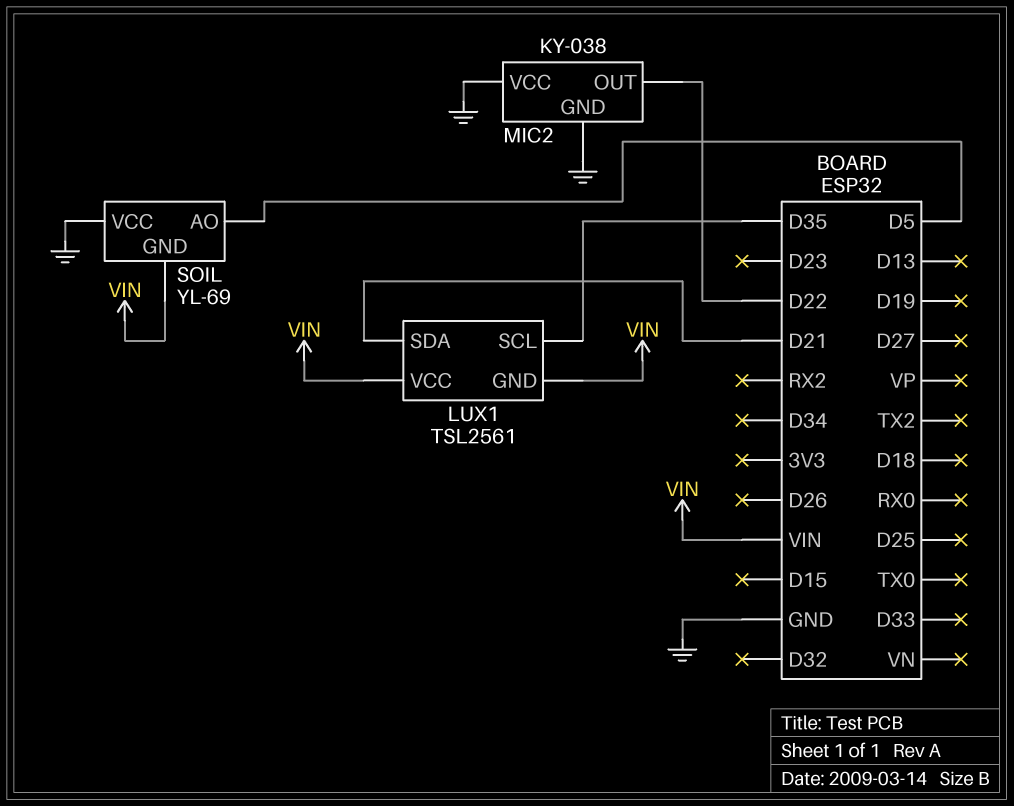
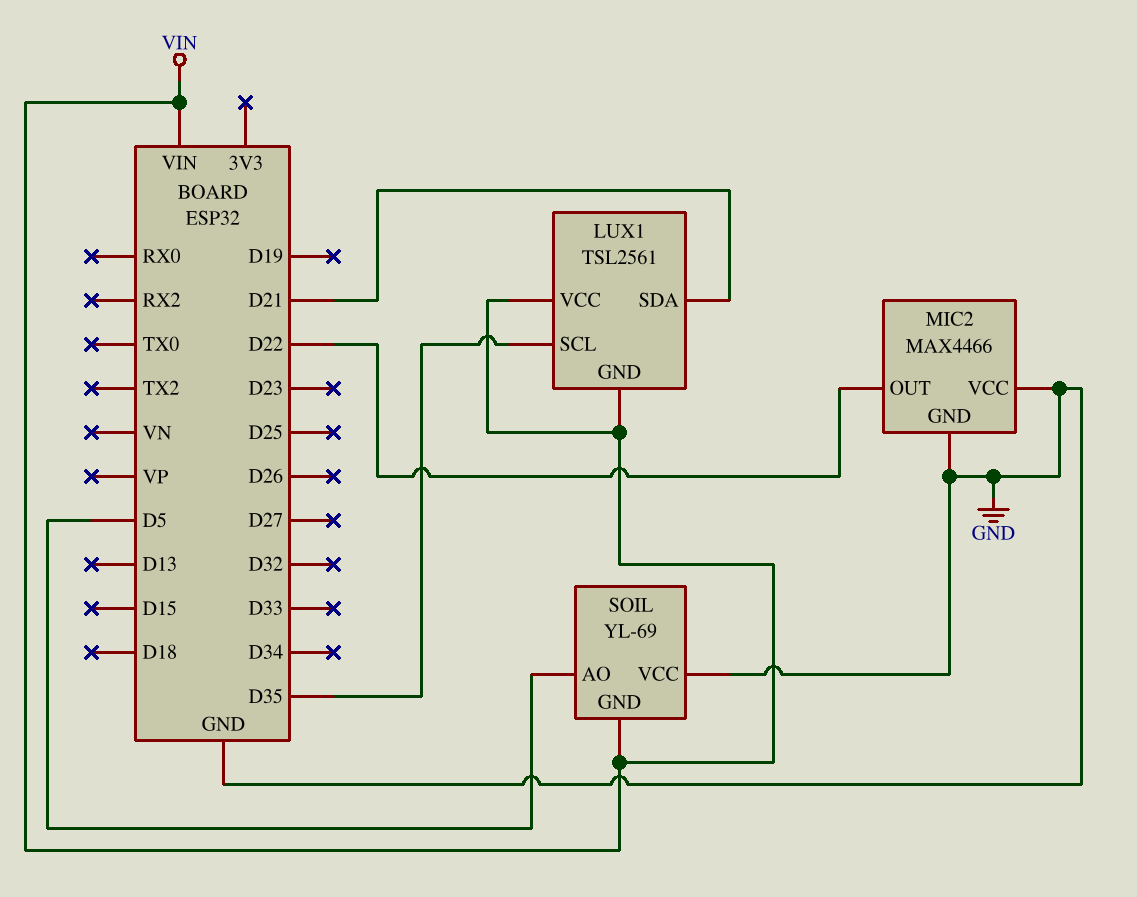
MIC2: KY-038 -> MAX4466

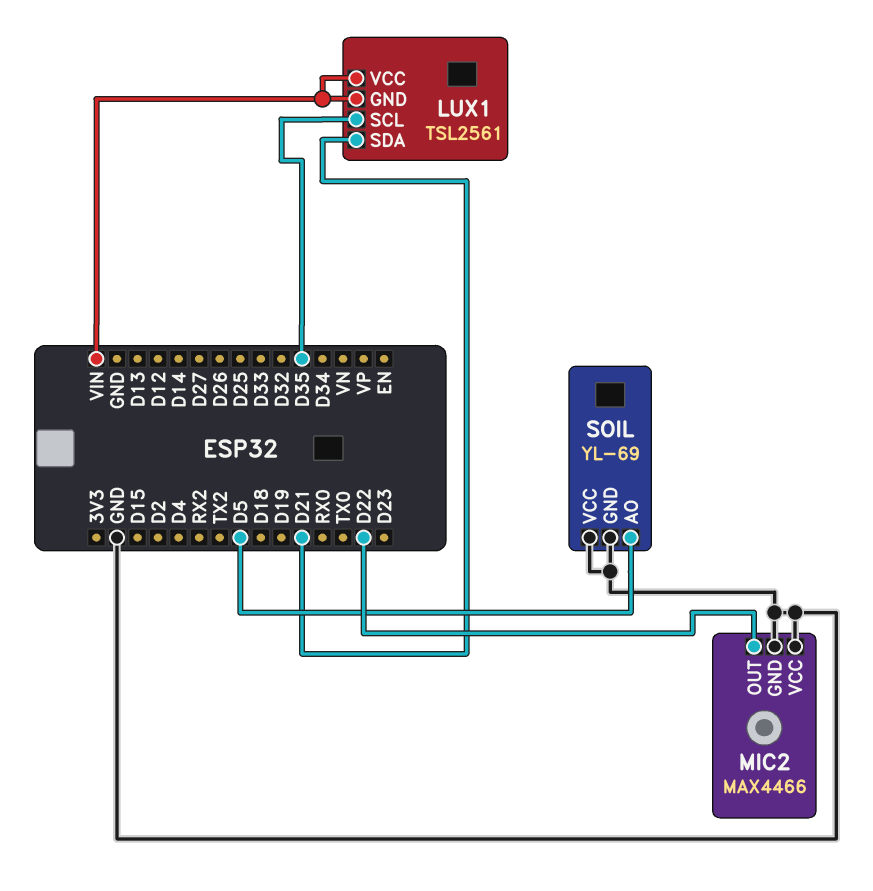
SOIL pin GND: VIN -> GND

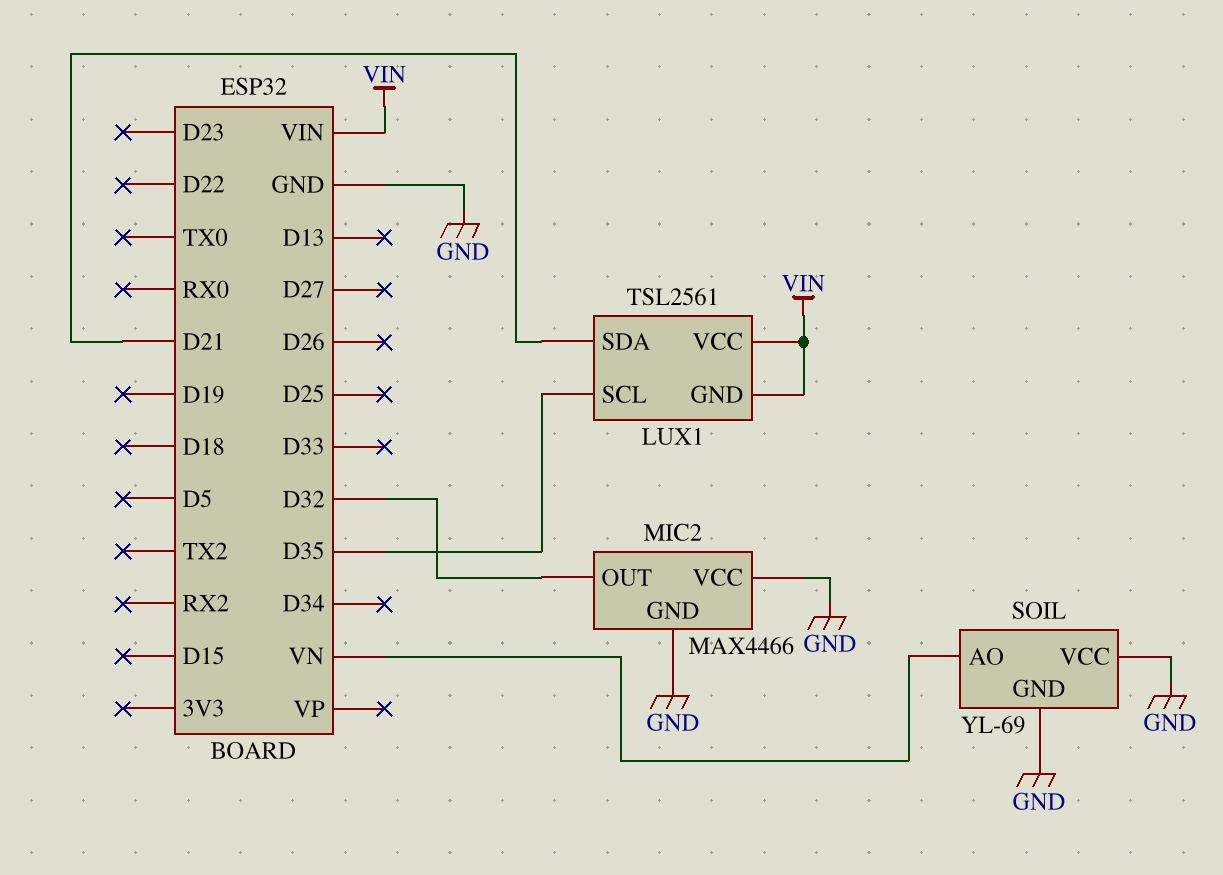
MIC2 pin OUT: D22 -> D32
SOIL pin AO: D5 -> VN

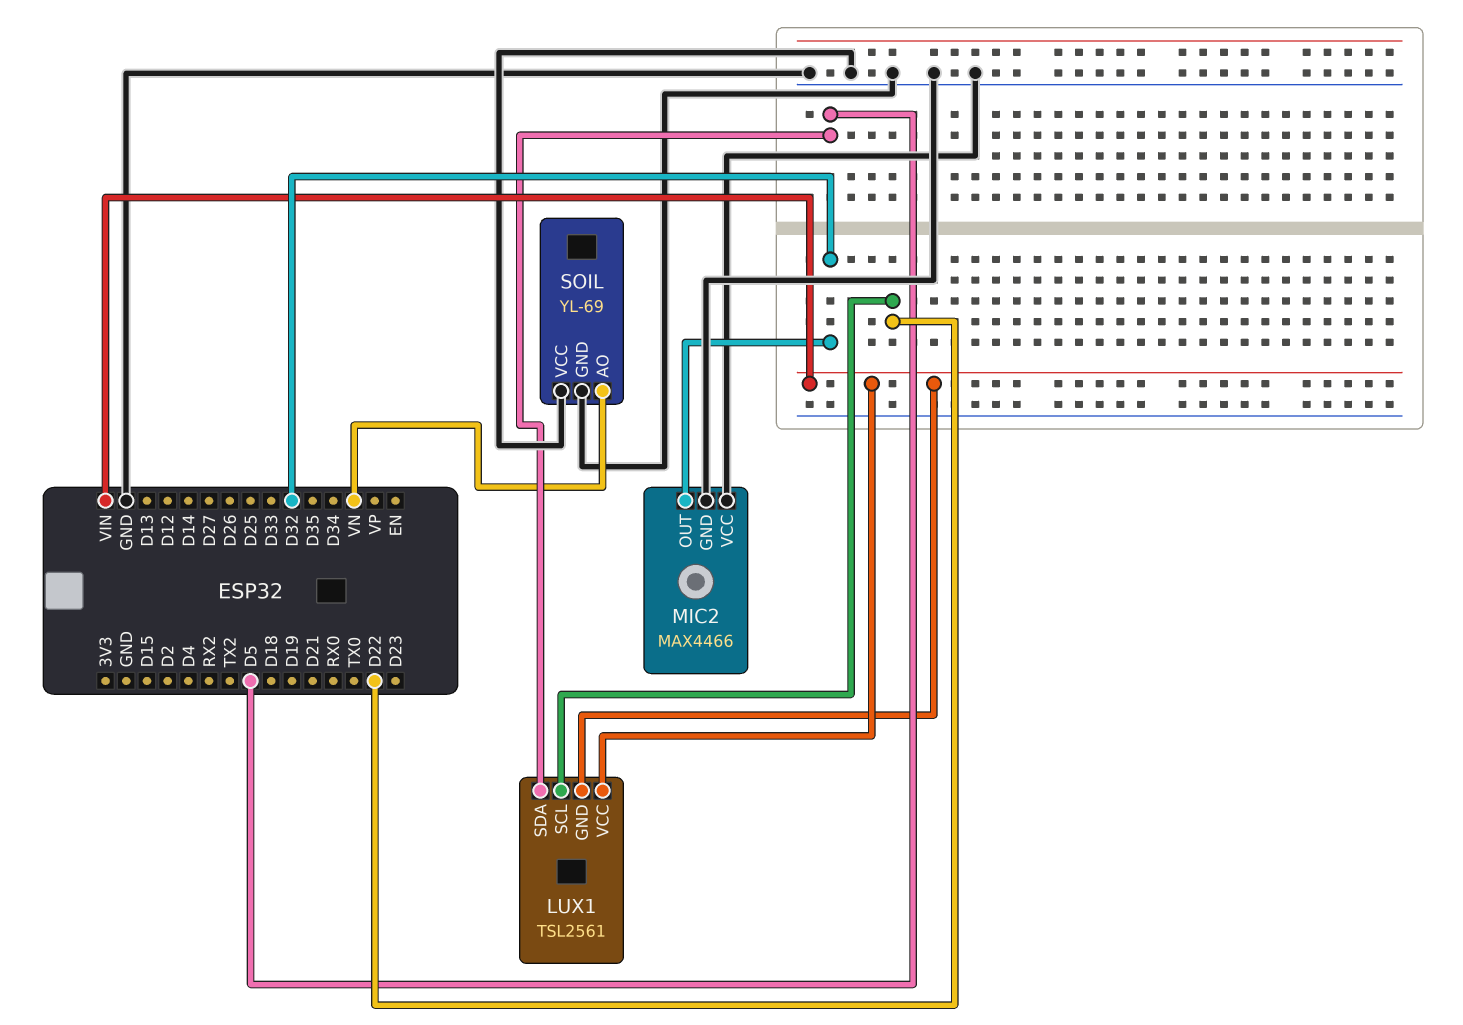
LUX1 pin SCL: D35 -> D22
LUX1 pin SDA: D21 -> D5

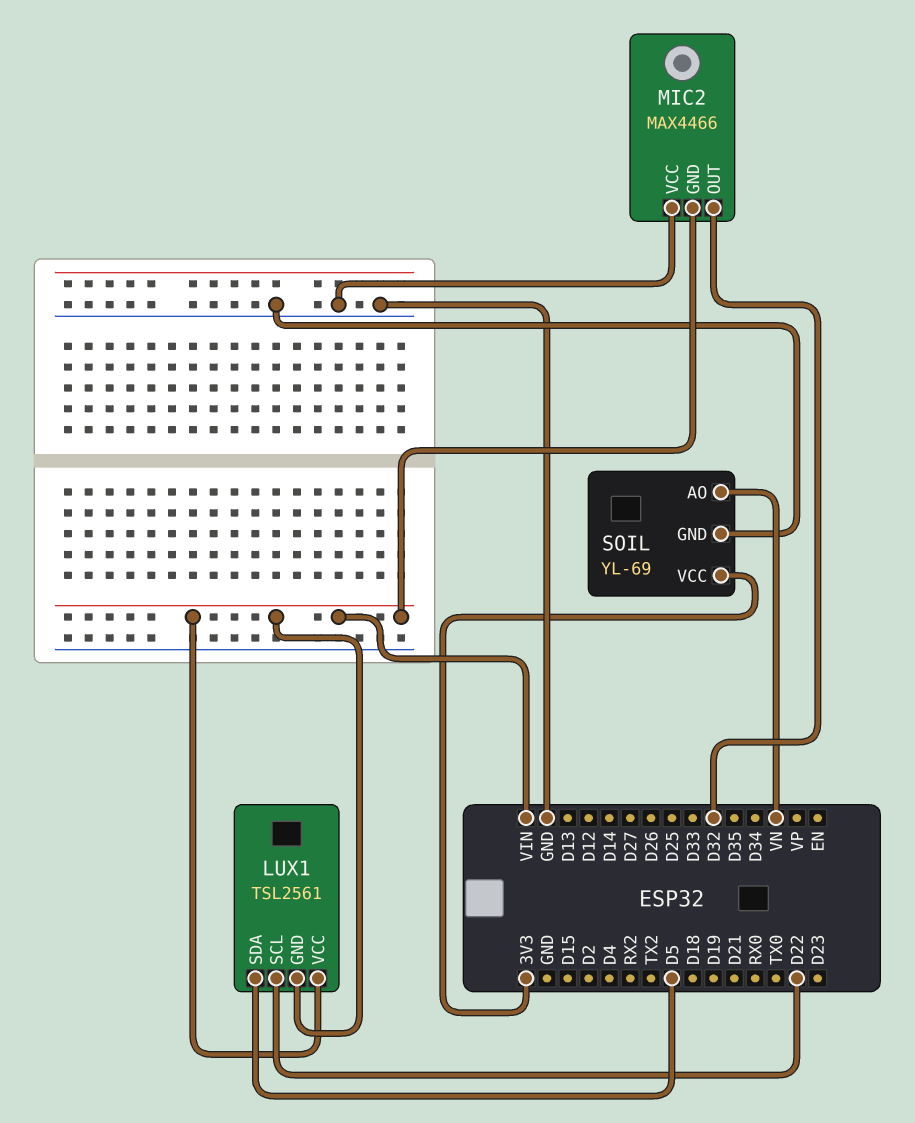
MIC2 pin GND: GND -> VIN
SOIL pin VCC: GND -> 3V3

